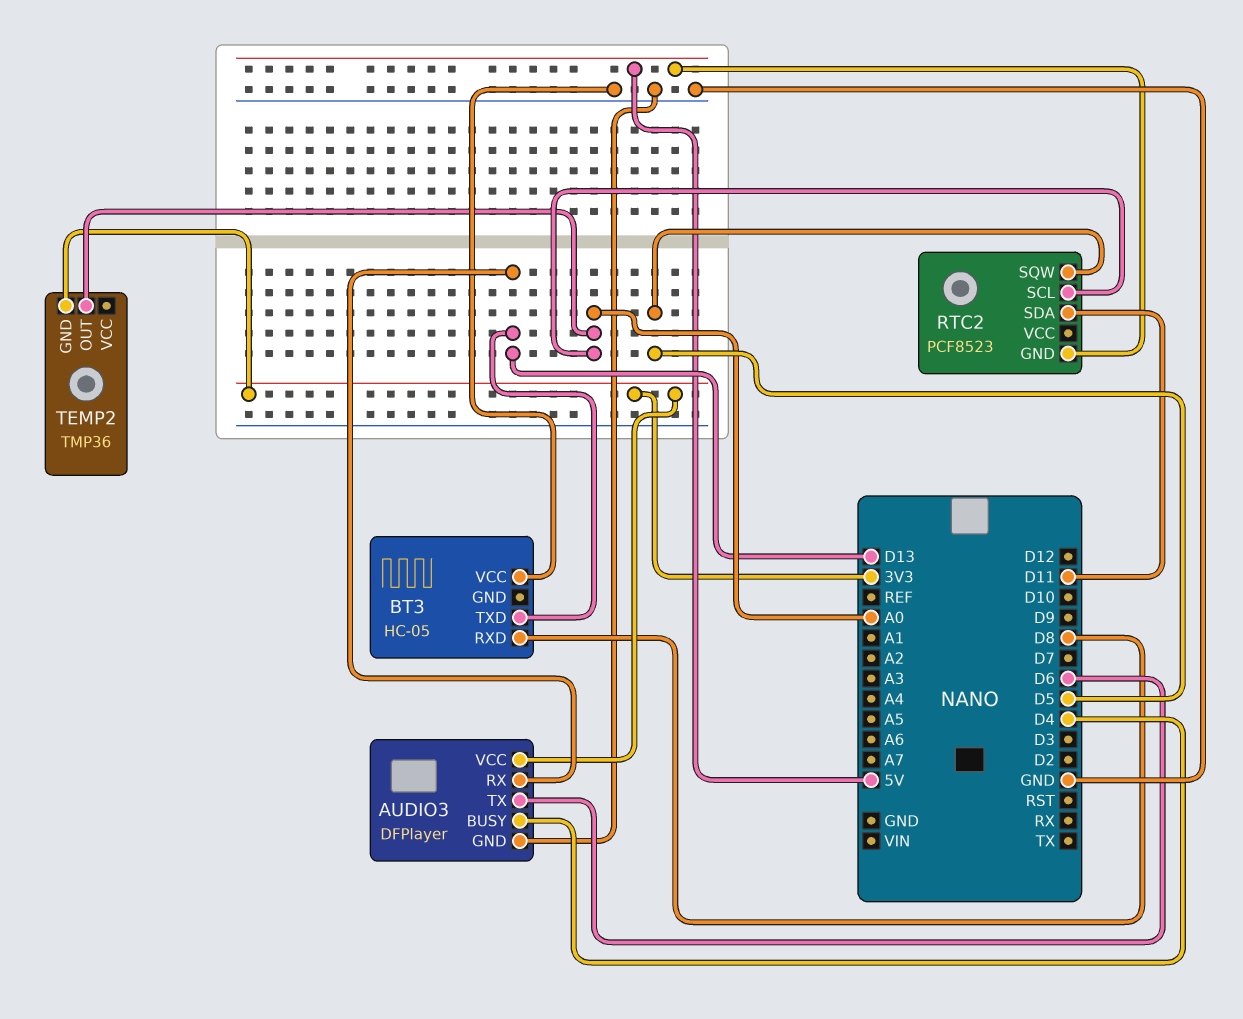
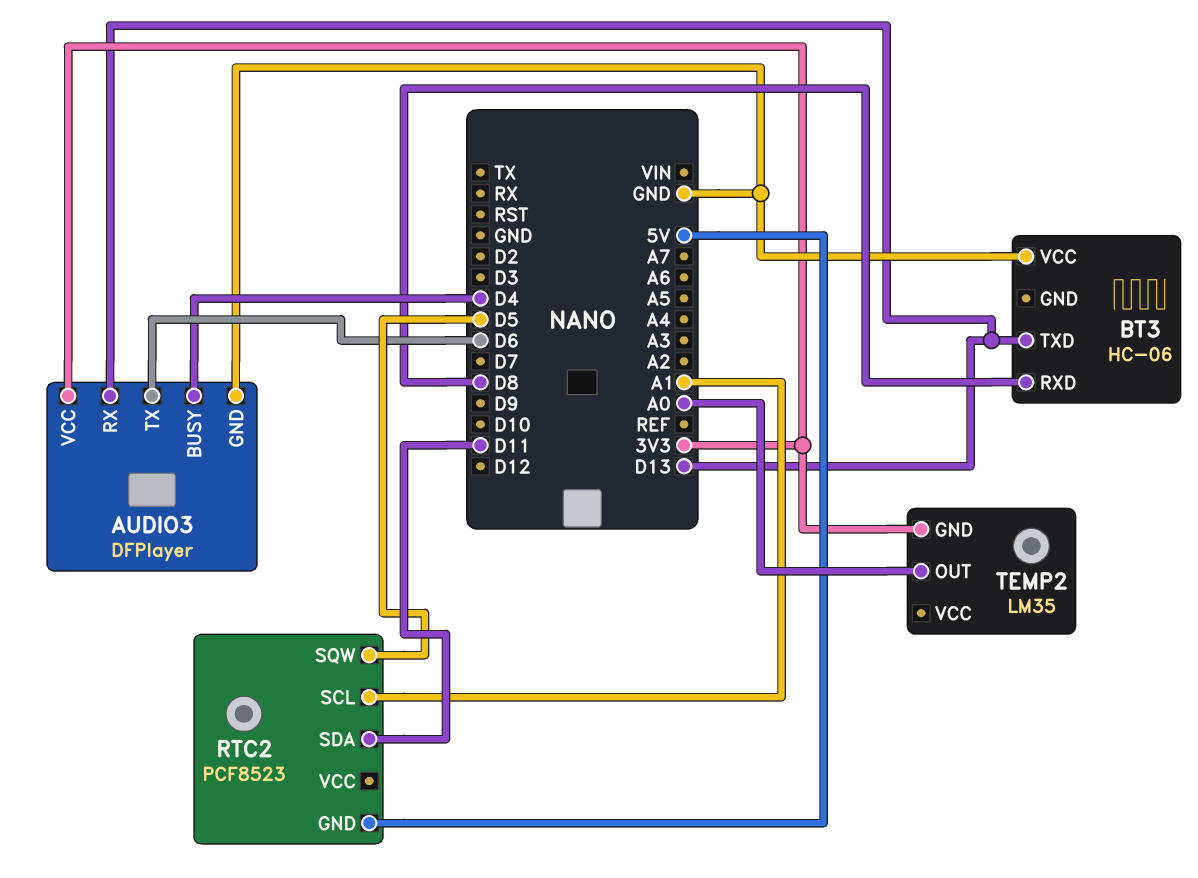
BT3: HC-05 -> HC-06
RTC2 pin SCL: A0 -> A1
TEMP2: TMP36 -> LM35

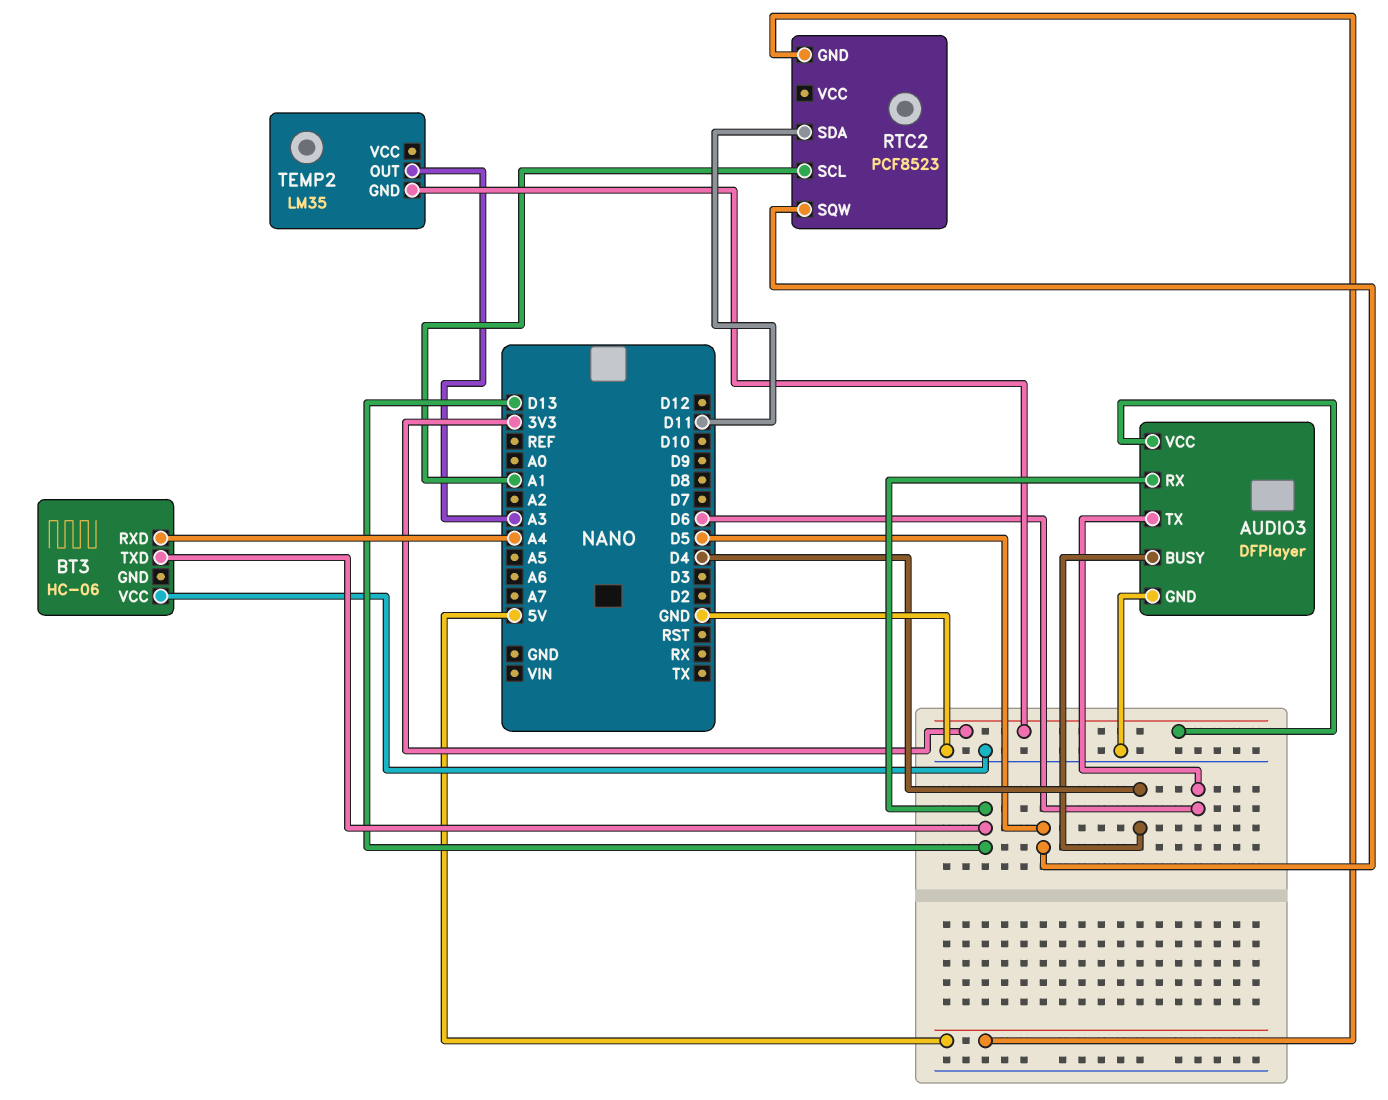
BT3 pin RXD: D8 -> A4
TEMP2 pin OUT: A0 -> A3

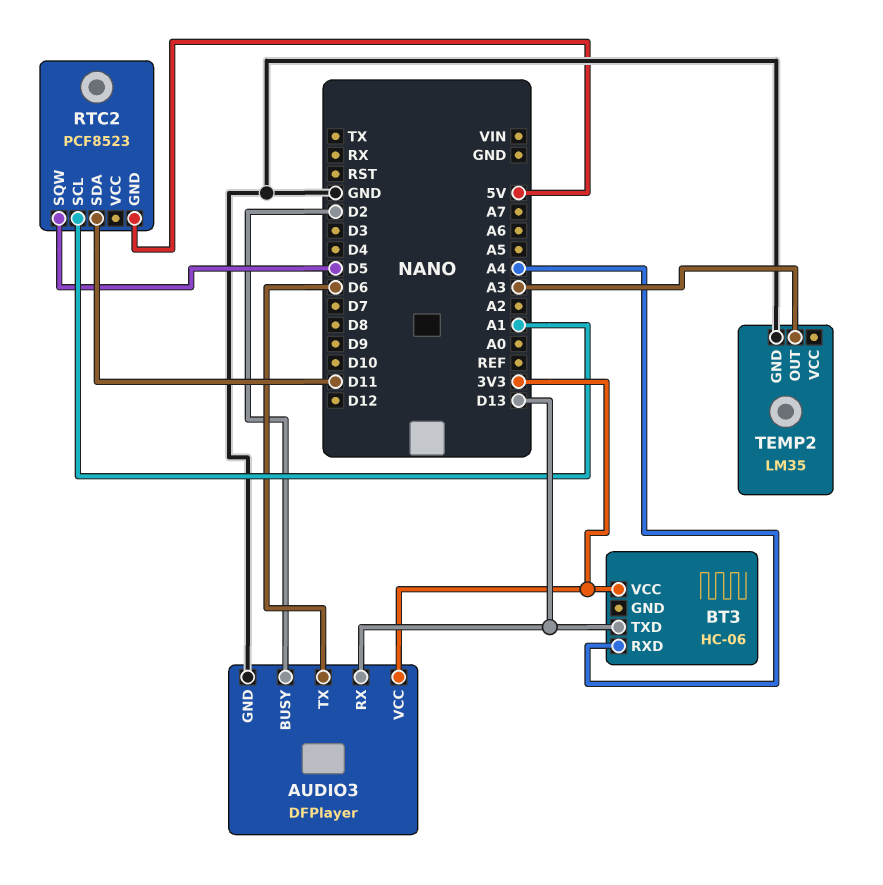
AUDIO3 pin BUSY: D4 -> D2
BT3 pin VCC: GND -> 3V3
TEMP2 pin GND: 3V3 -> GND

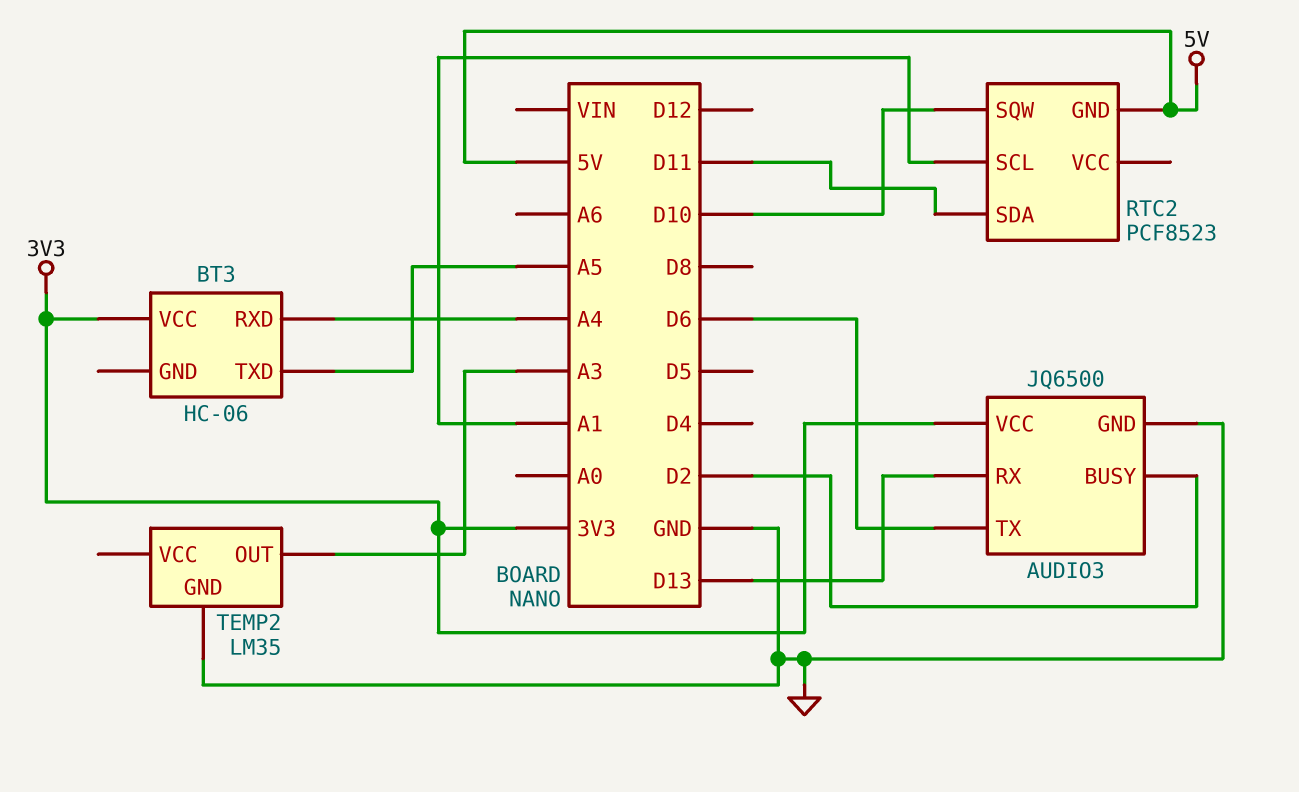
AUDIO3: DFPlayer -> JQ6500
BT3 pin TXD: D13 -> A5
RTC2 pin SQW: D5 -> D10

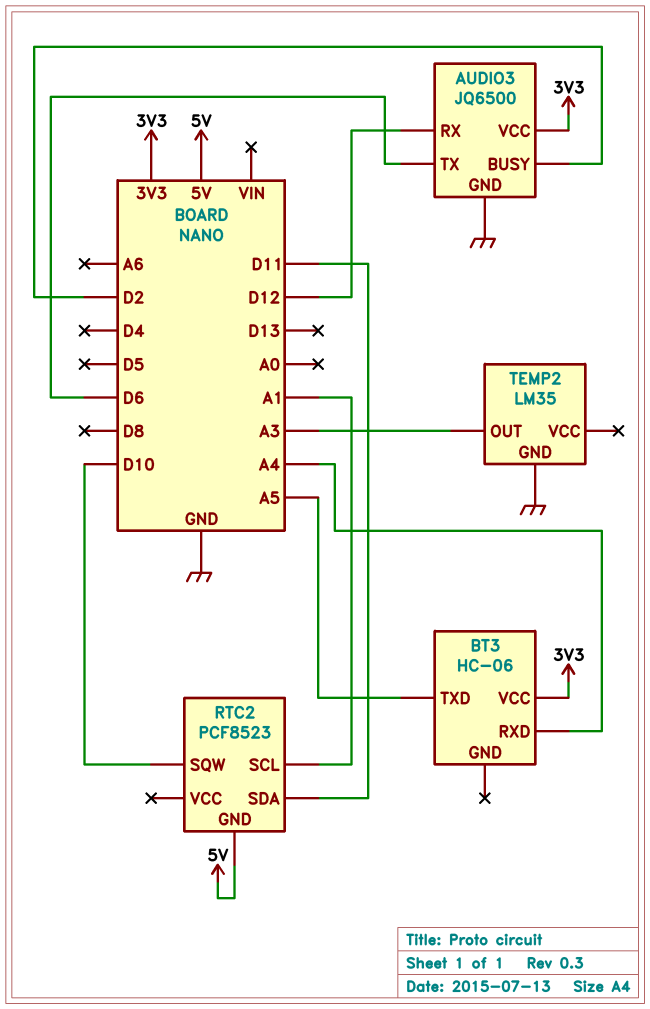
AUDIO3 pin RX: D13 -> D12

